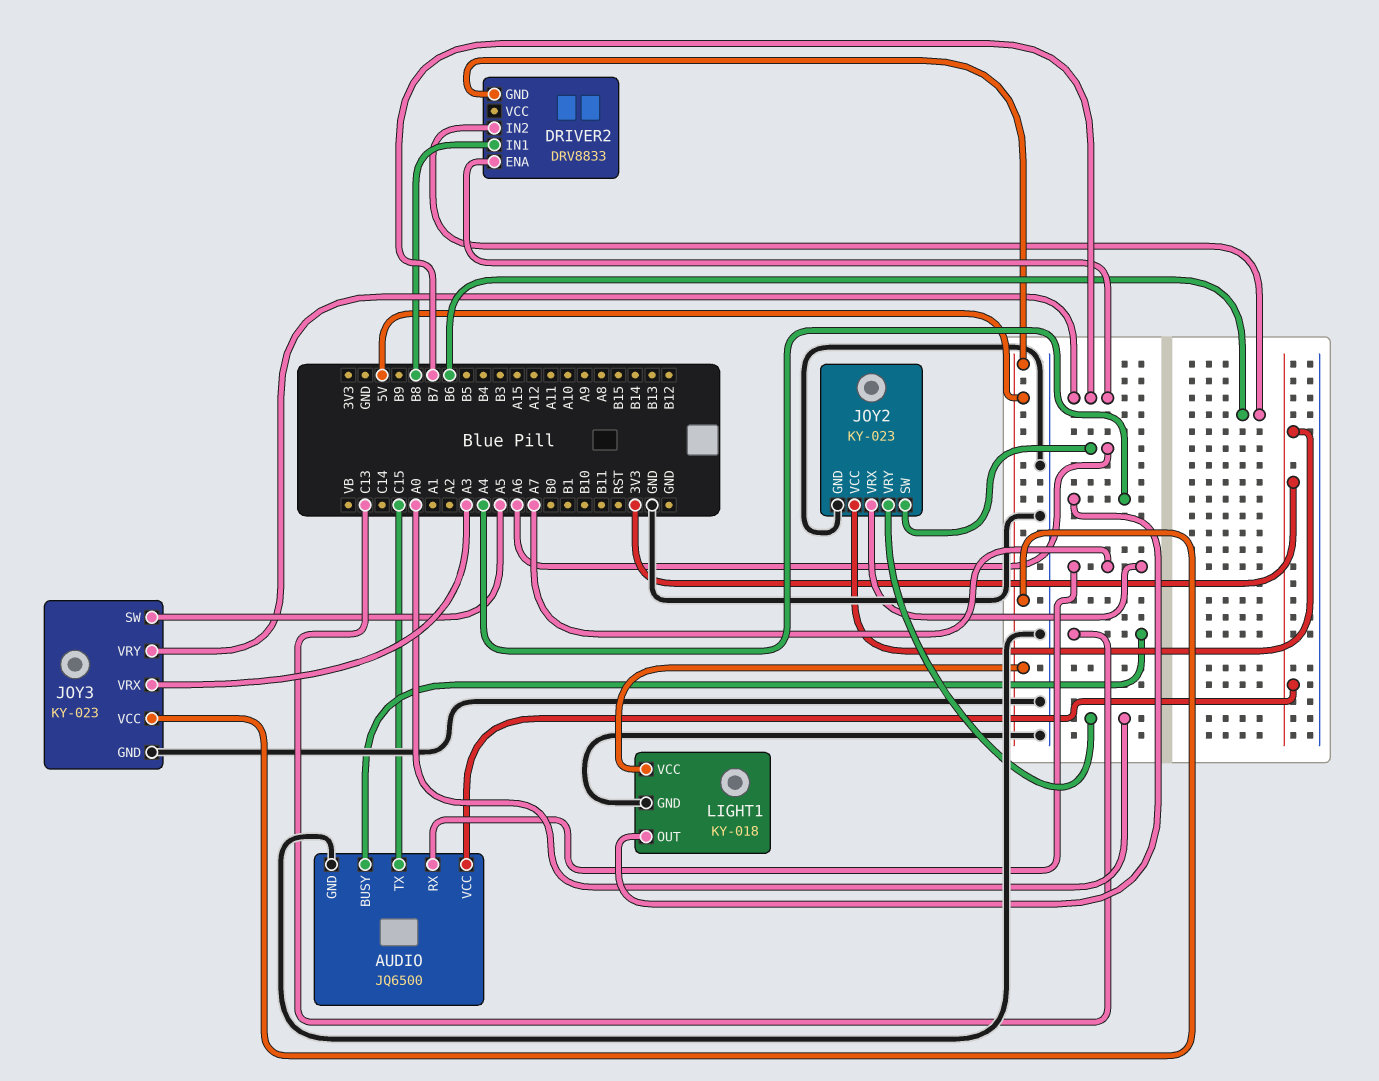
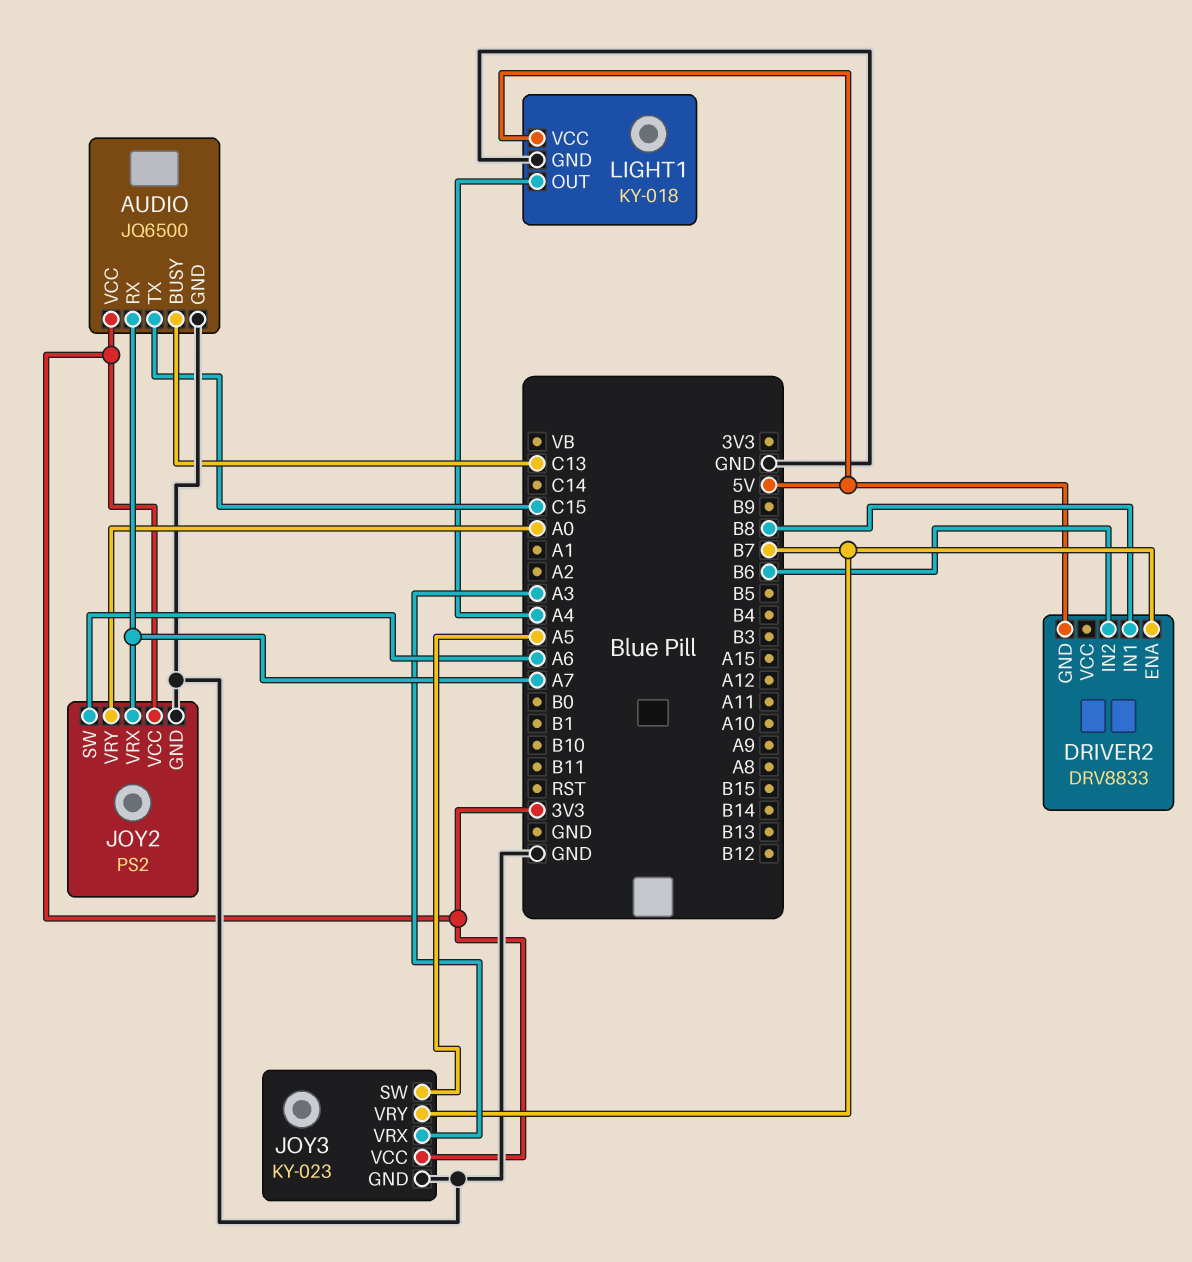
JOY2: KY-023 -> PS2
JOY3 pin VCC: 5V -> 3V3

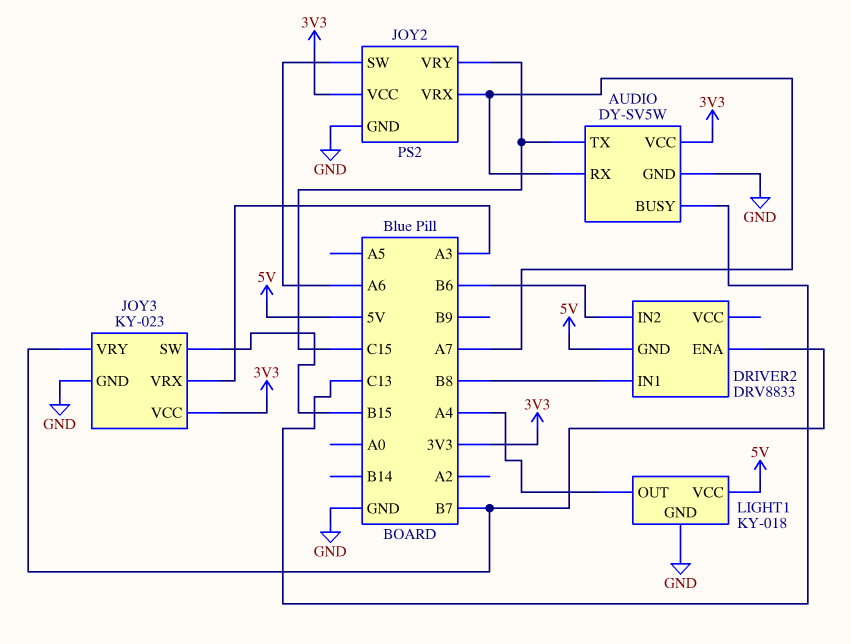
AUDIO: JQ6500 -> DY-SV5W
JOY2 pin VRY: A0 -> C15
JOY3 pin SW: A5 -> B15

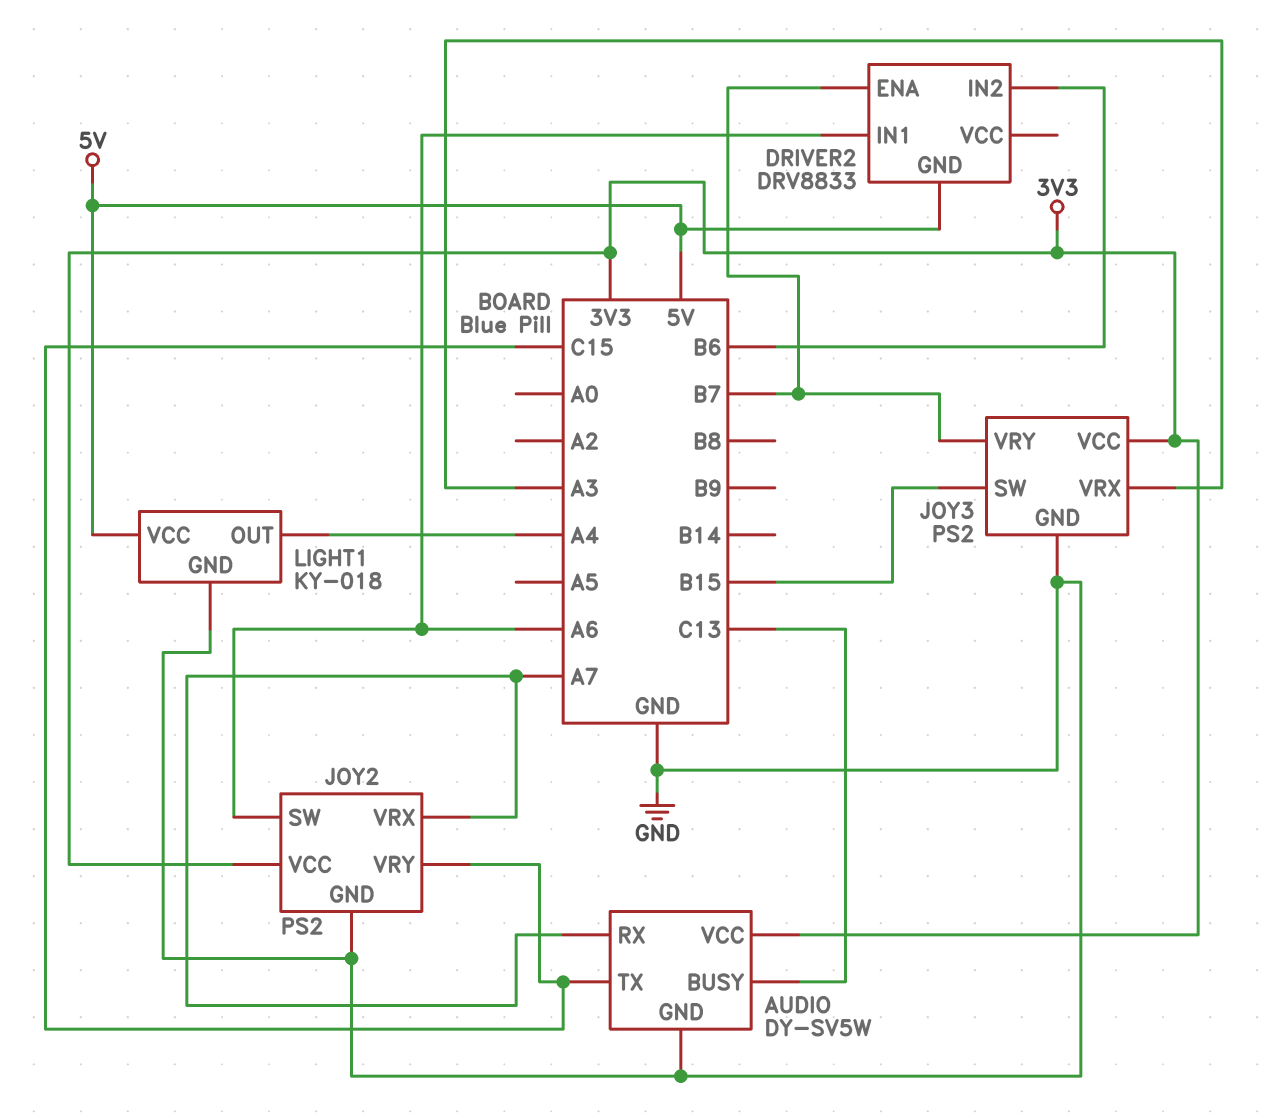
DRIVER2 pin IN1: B8 -> A6
JOY3: KY-023 -> PS2

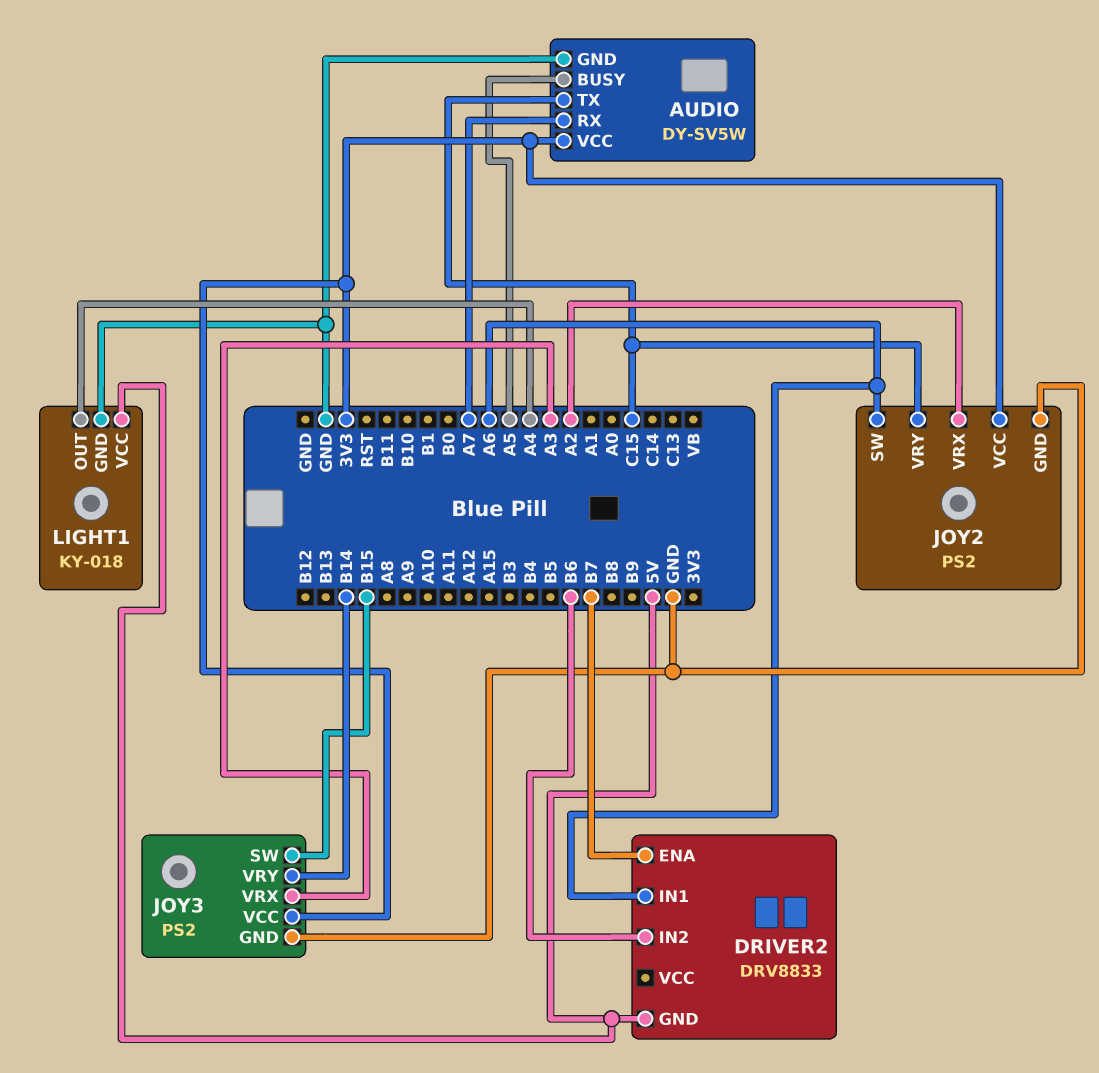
AUDIO pin BUSY: C13 -> A5
JOY2 pin VRX: A7 -> A2
JOY3 pin VRY: B7 -> B14

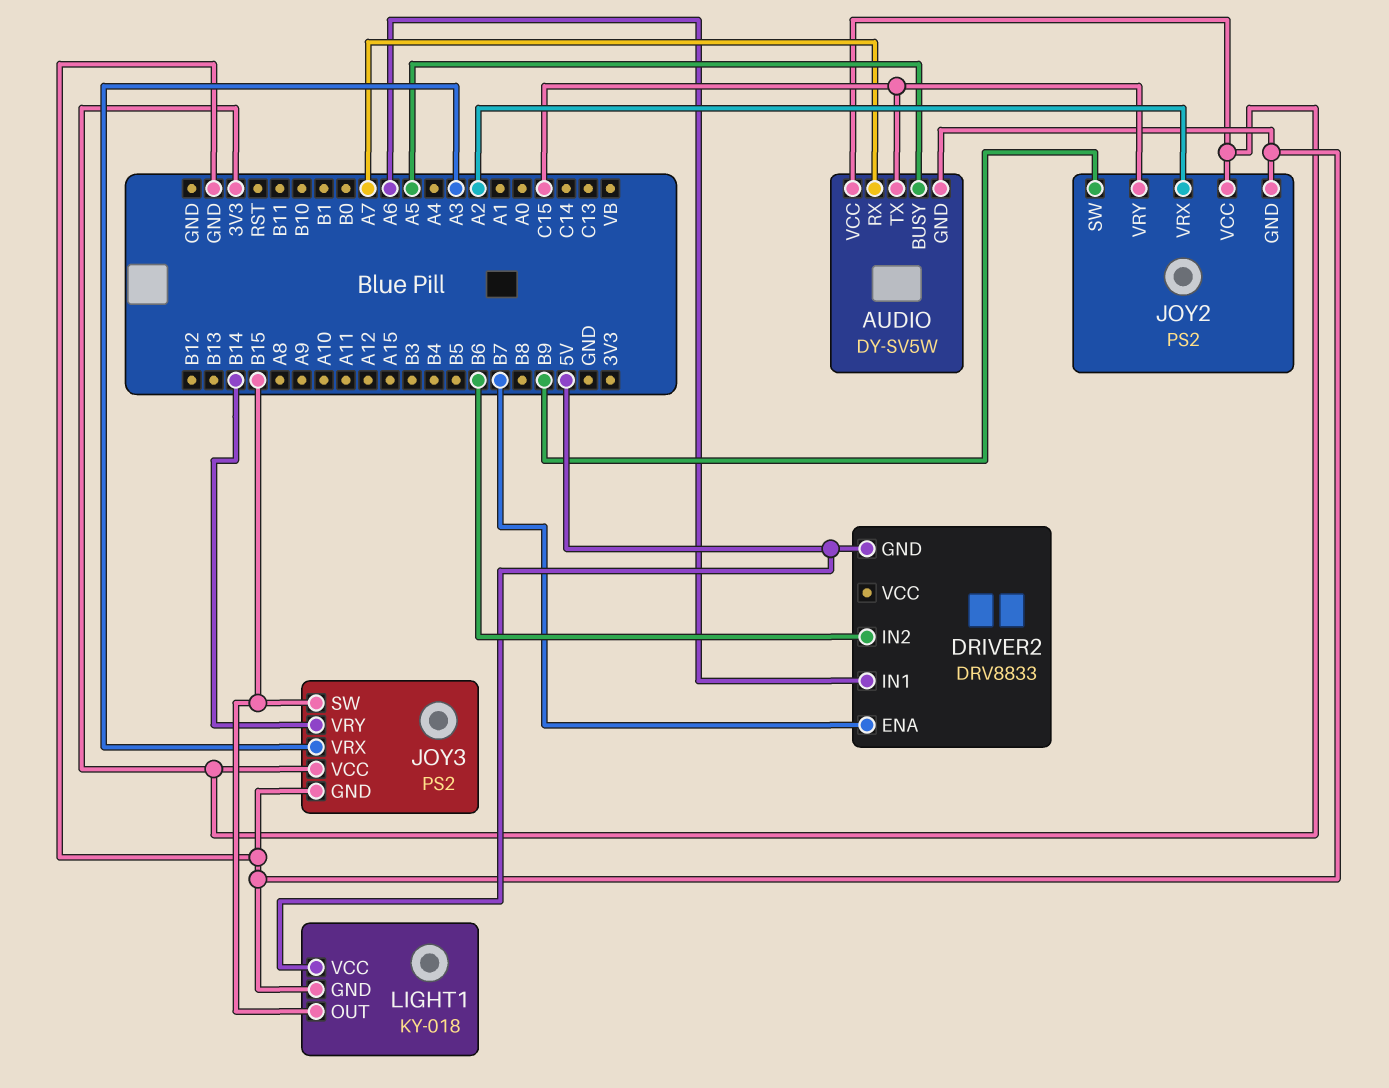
JOY2 pin SW: A6 -> B9
LIGHT1 pin OUT: A4 -> B15

